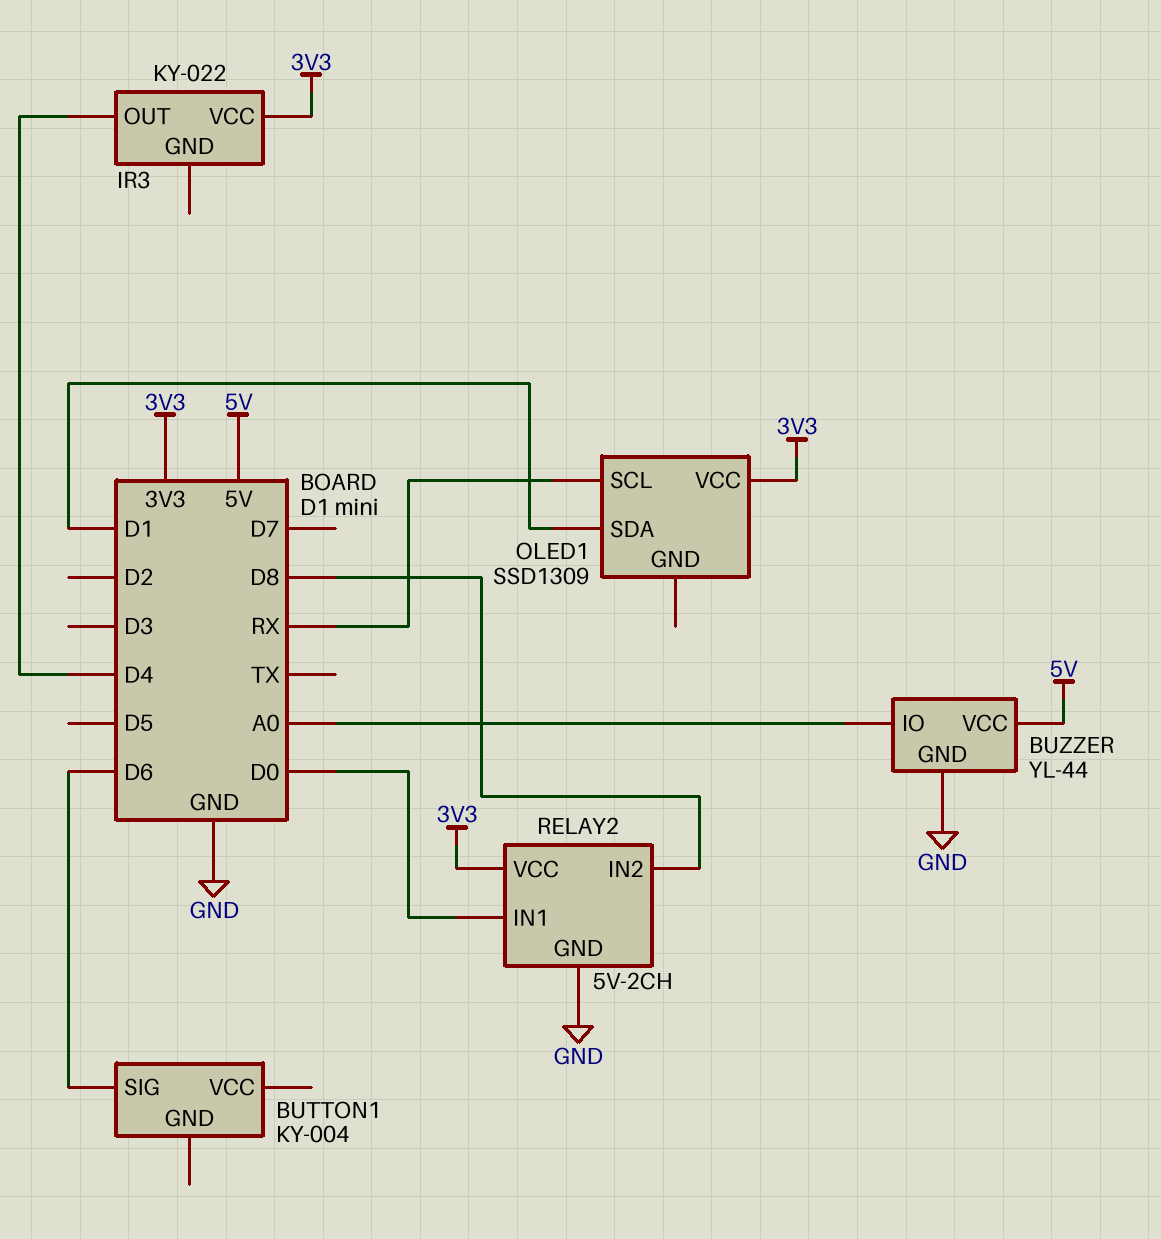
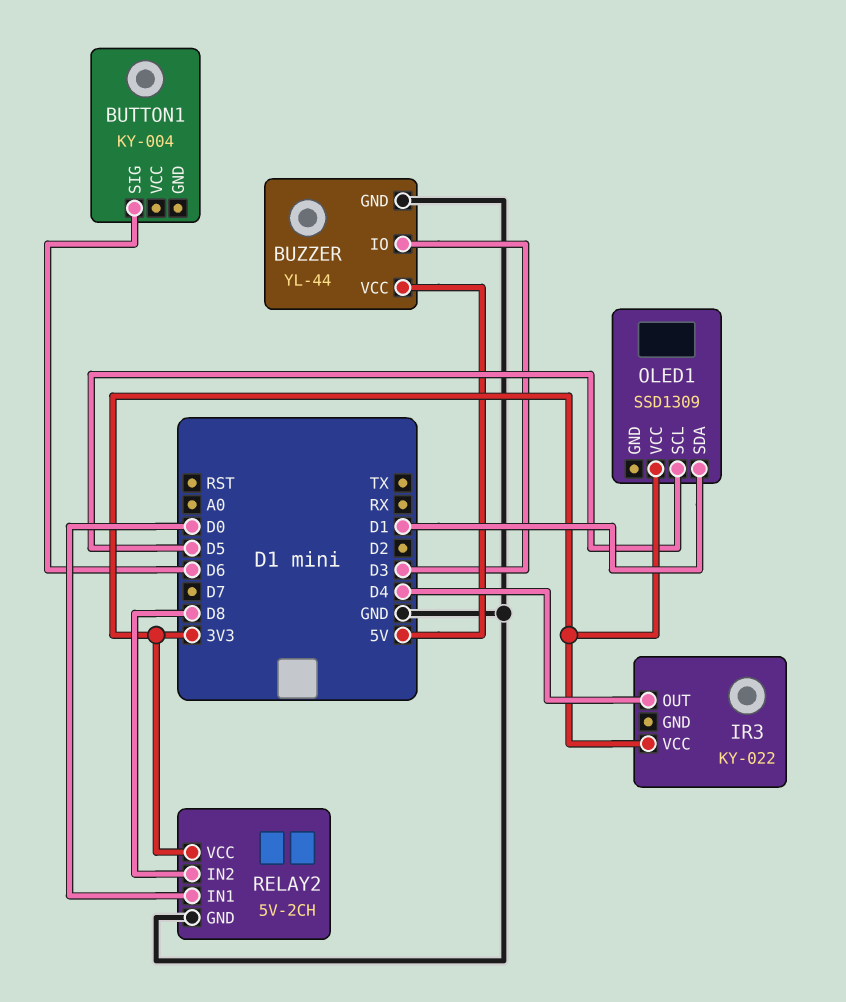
BUZZER pin IO: A0 -> D3
OLED1 pin SCL: RX -> D5

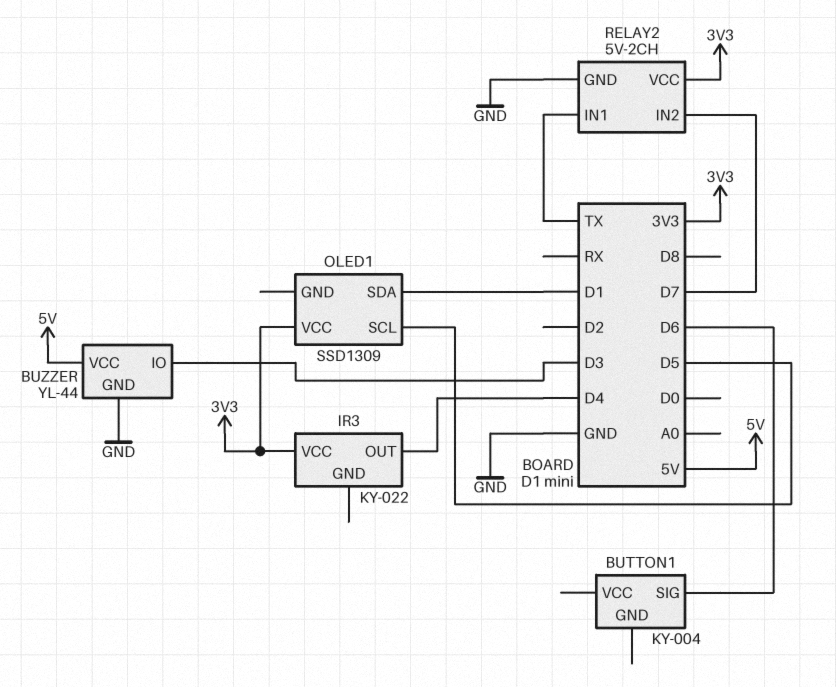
RELAY2 pin IN1: D0 -> TX
RELAY2 pin IN2: D8 -> D7

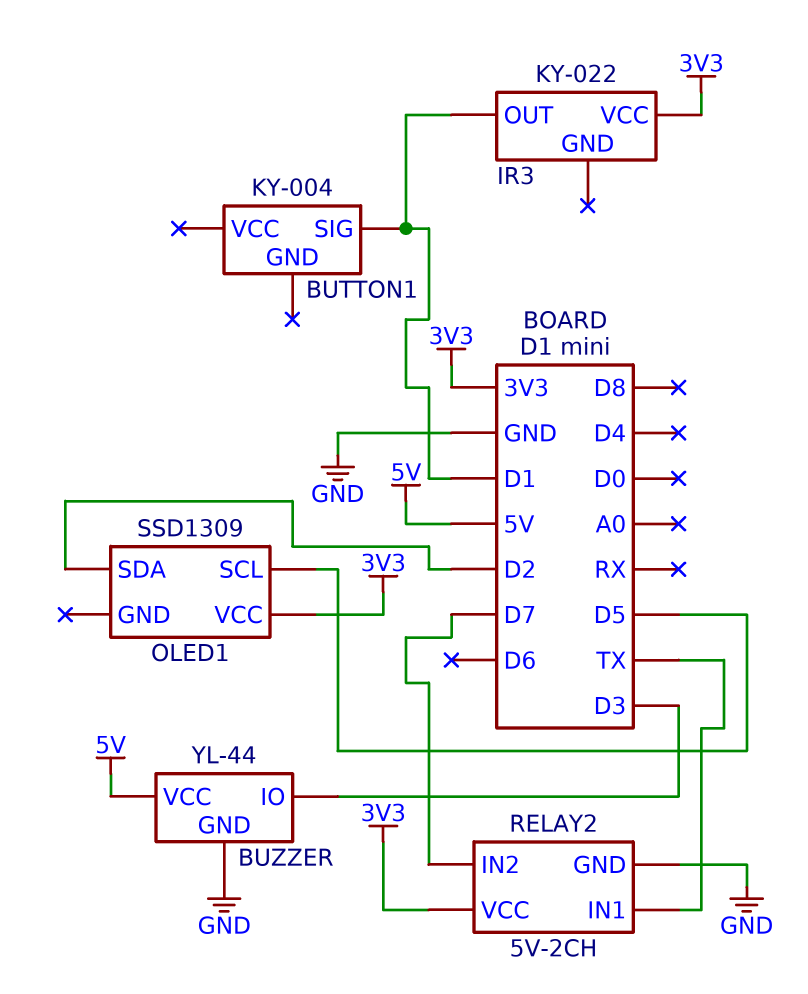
BUTTON1 pin SIG: D6 -> D1
IR3 pin OUT: D4 -> D1
OLED1 pin SDA: D1 -> D2

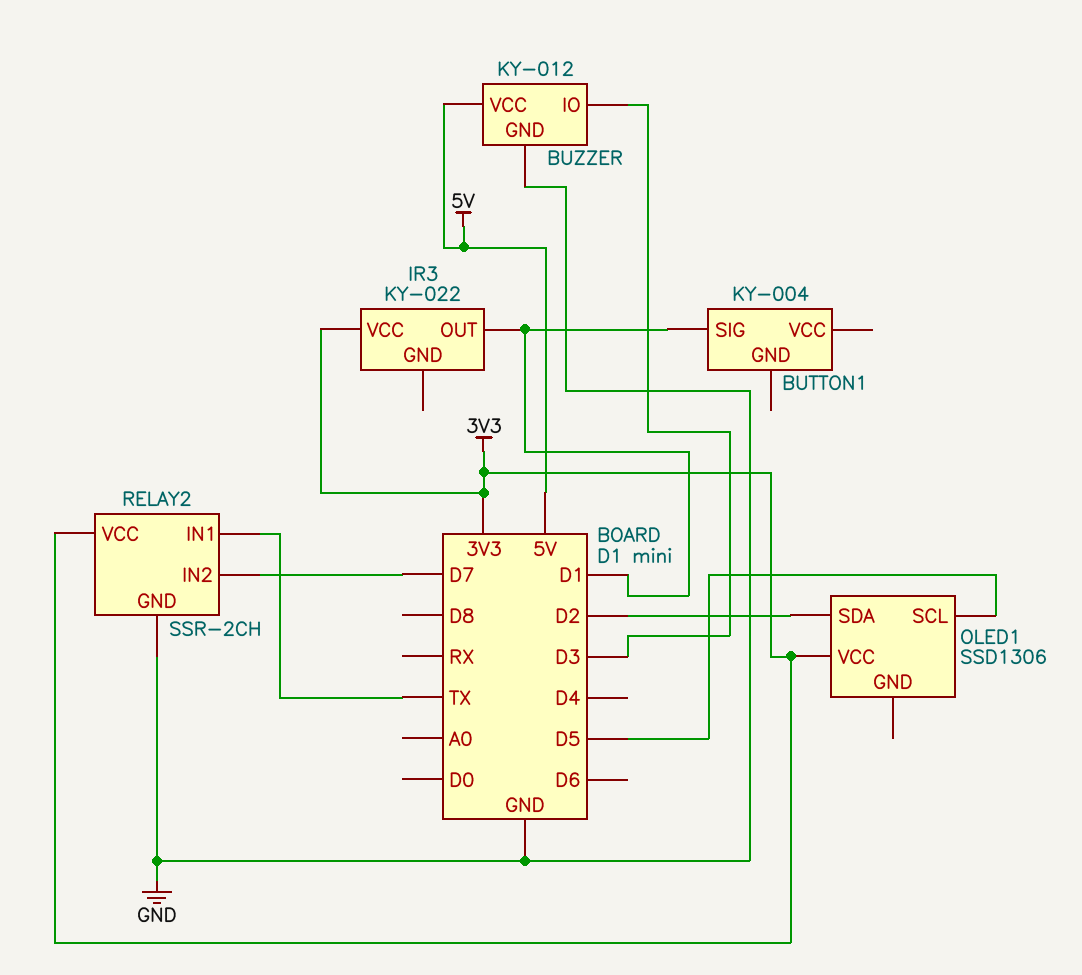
BUZZER: YL-44 -> KY-012
OLED1: SSD1309 -> SSD1306
RELAY2: 5V-2CH -> SSR-2CH

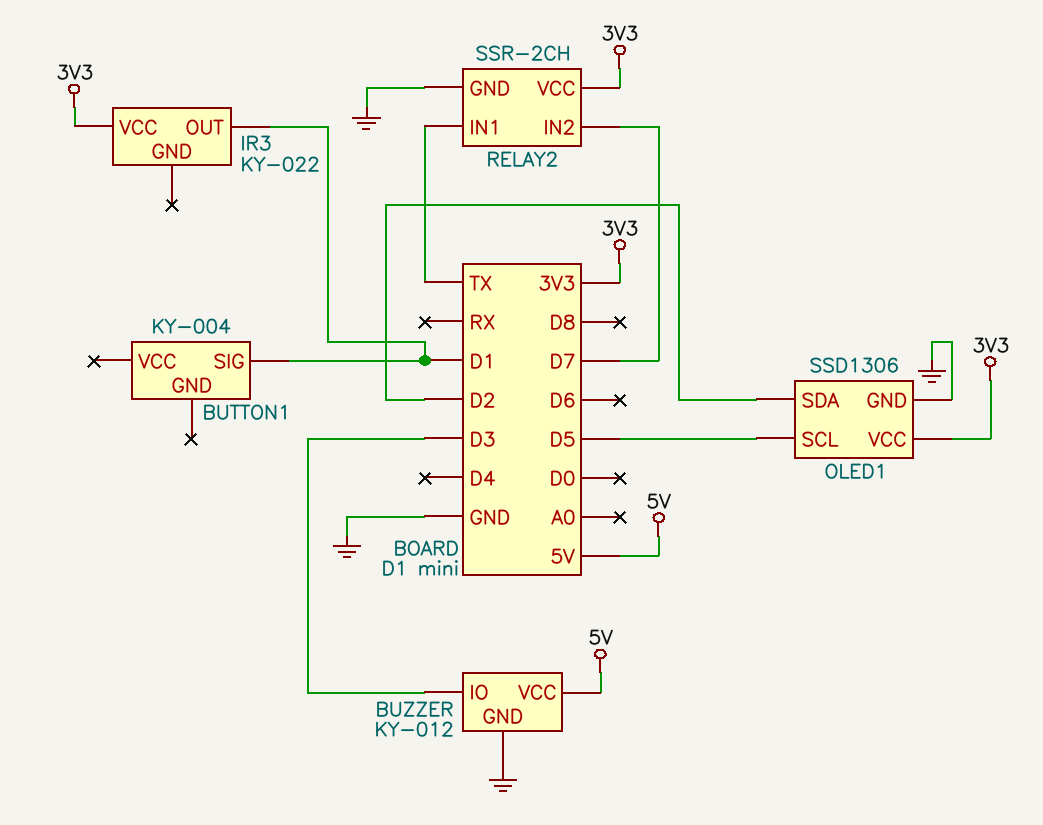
OLED1 pin GND: none -> GND

